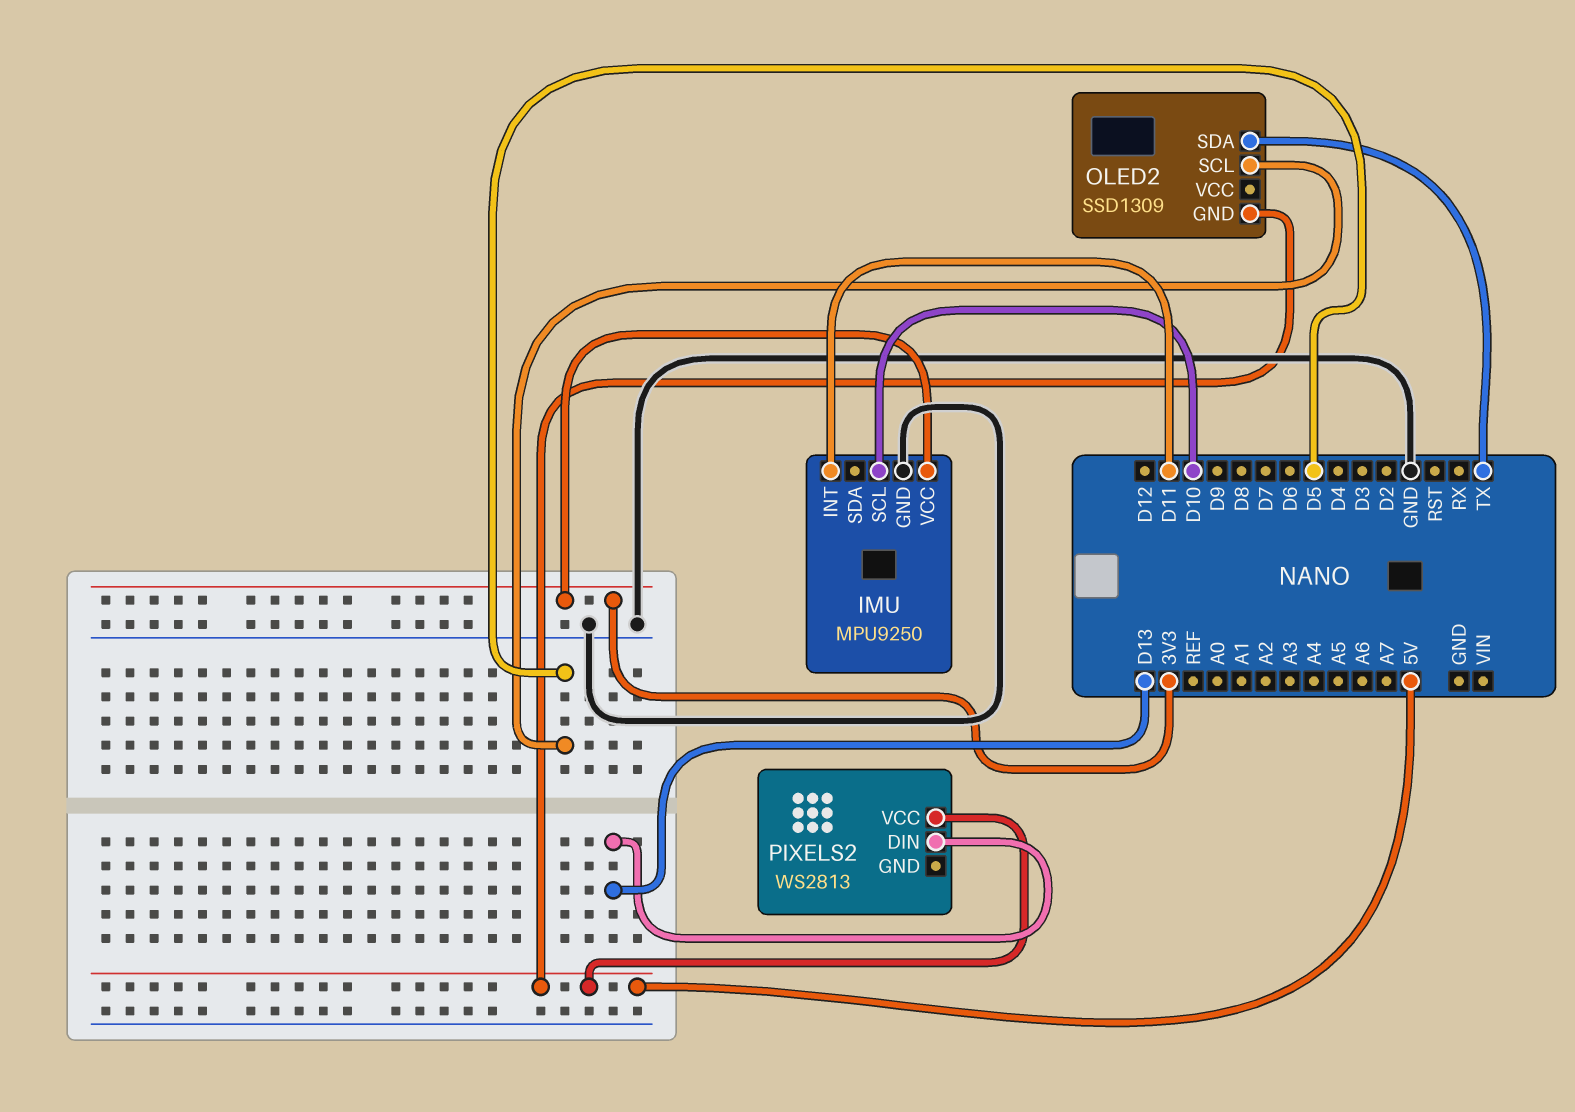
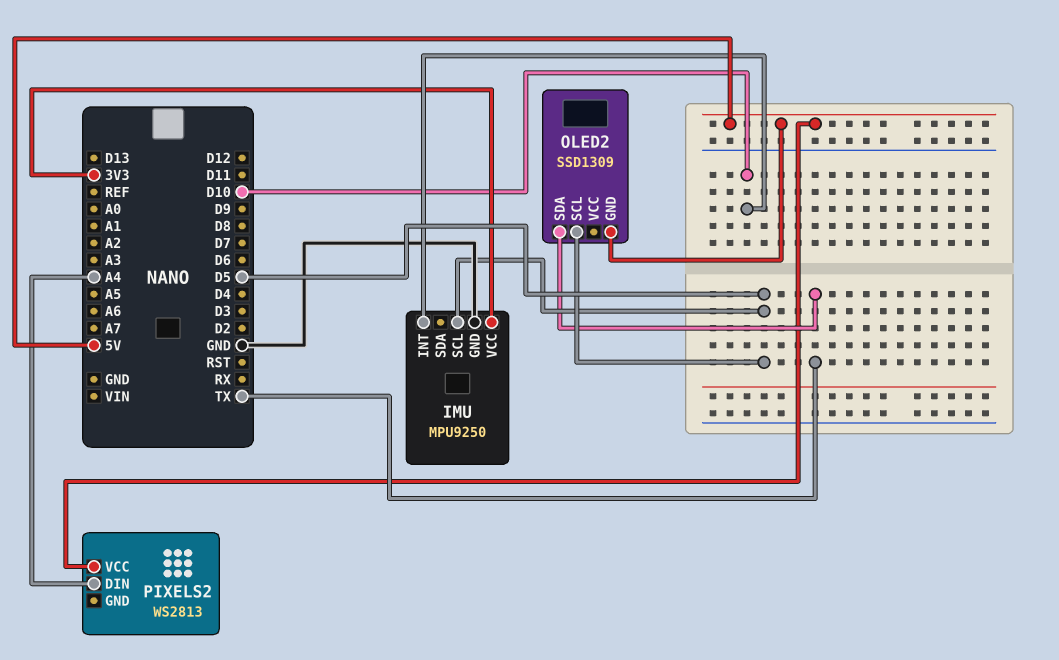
IMU pin INT: D11 -> D10
IMU pin SCL: D10 -> D5
PIXELS2 pin DIN: D13 -> A4

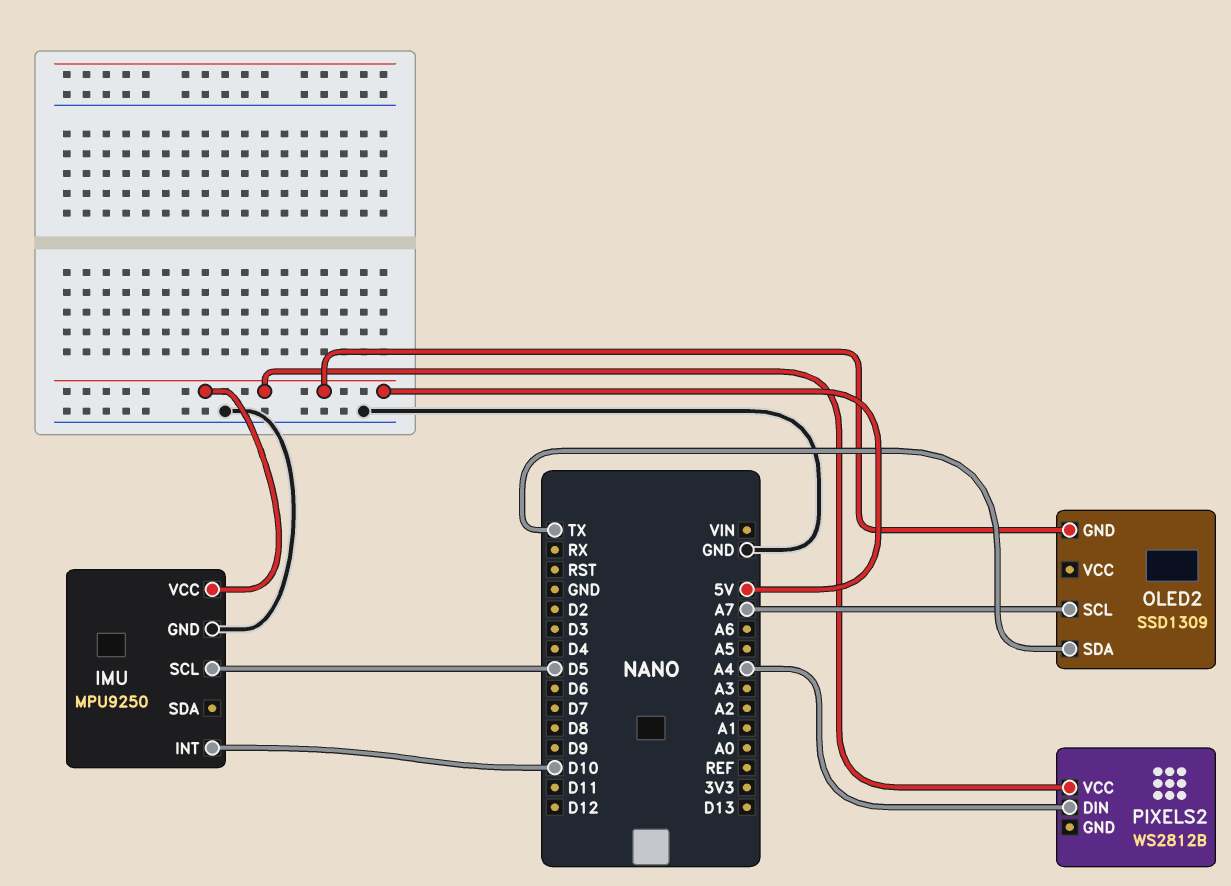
IMU pin VCC: 3V3 -> 5V
OLED2 pin SCL: D5 -> A7
PIXELS2: WS2813 -> WS2812B

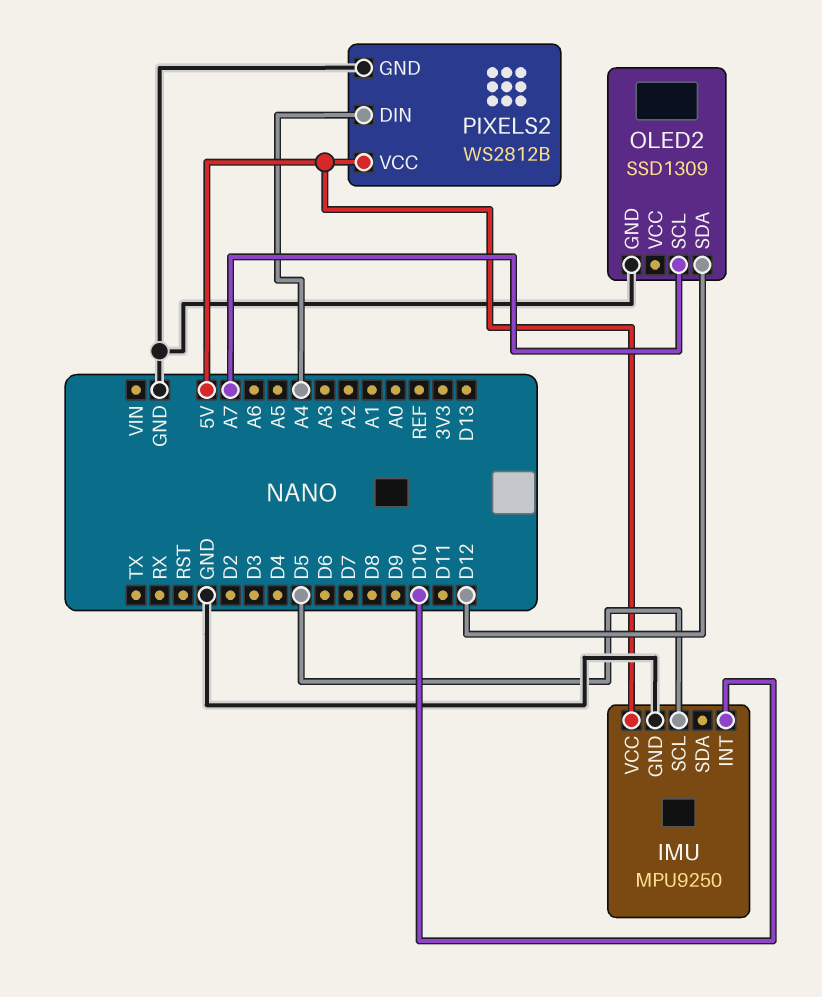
OLED2 pin GND: 5V -> GND
OLED2 pin SDA: TX -> D12
PIXELS2 pin GND: none -> GND

